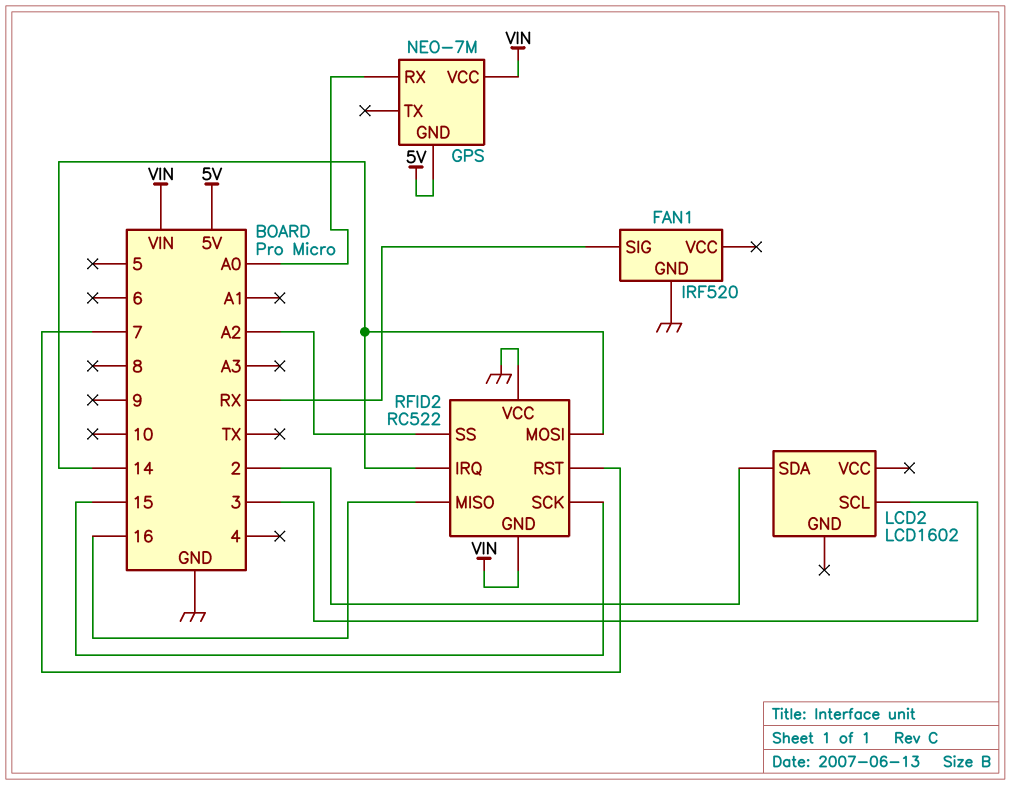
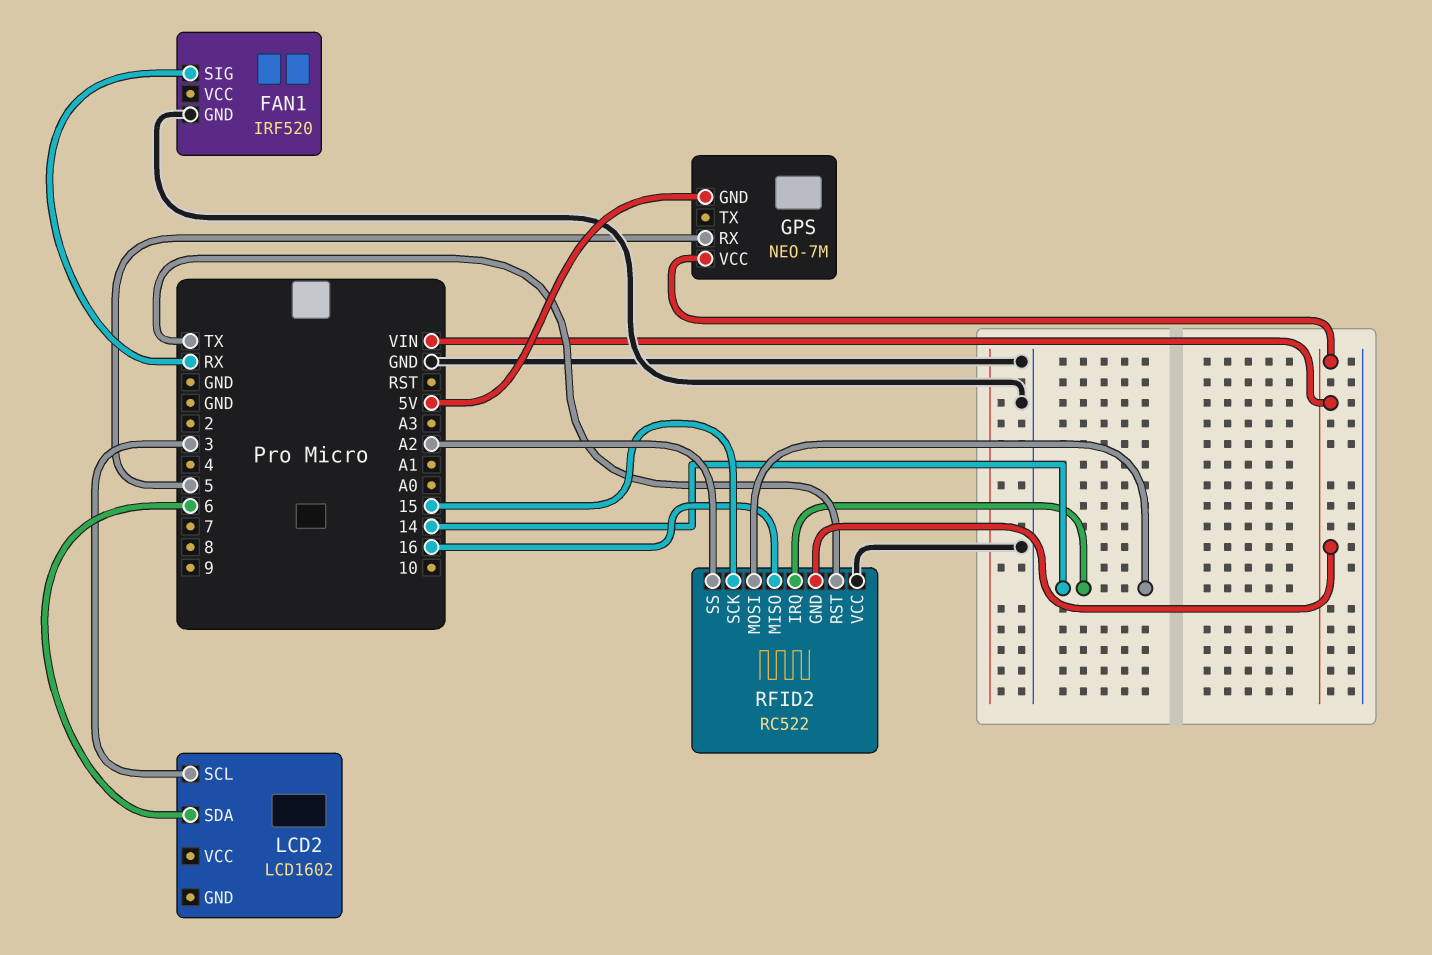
GPS pin RX: A0 -> 5
LCD2 pin SDA: 2 -> 6
RFID2 pin RST: 7 -> TX

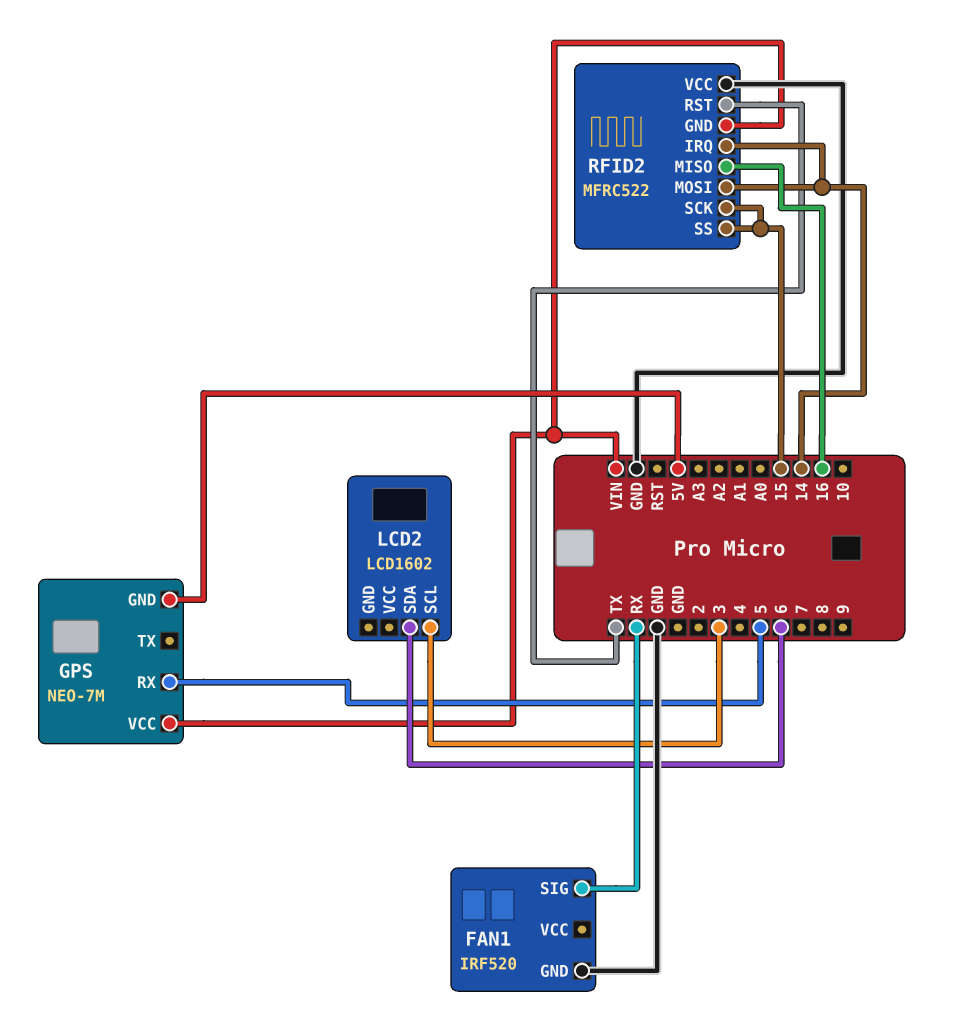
RFID2: RC522 -> MFRC522
RFID2 pin SS: A2 -> 15

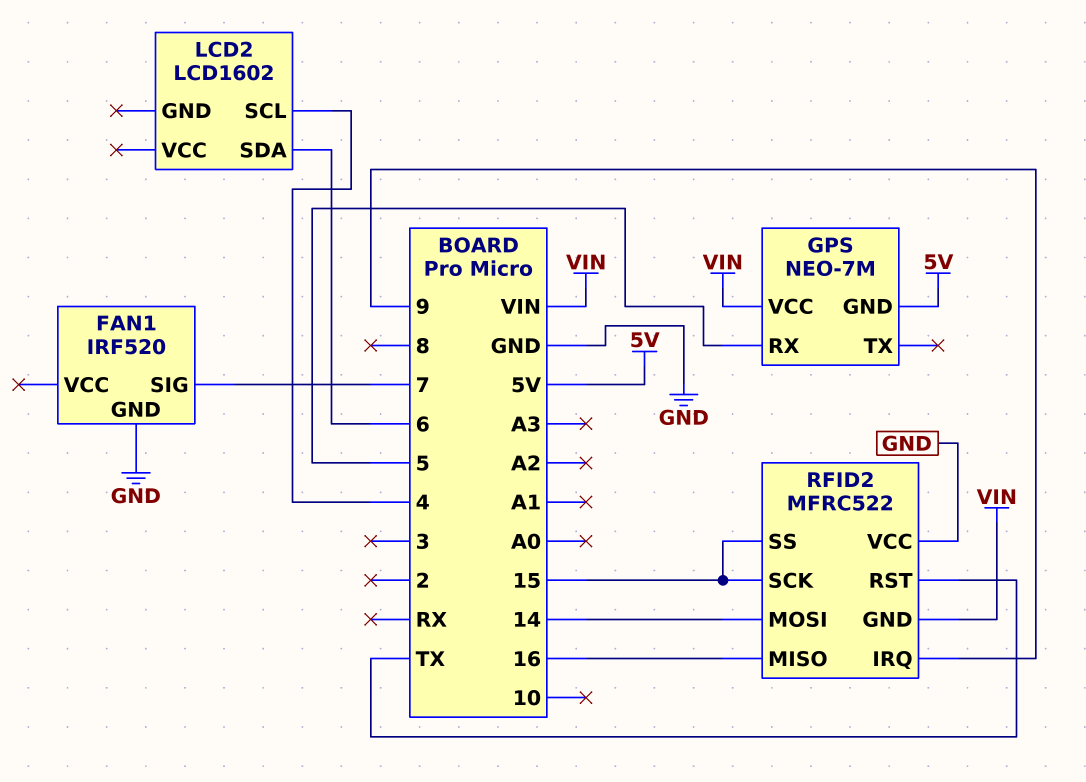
FAN1 pin SIG: RX -> 7
LCD2 pin SCL: 3 -> 4
RFID2 pin IRQ: 14 -> 9

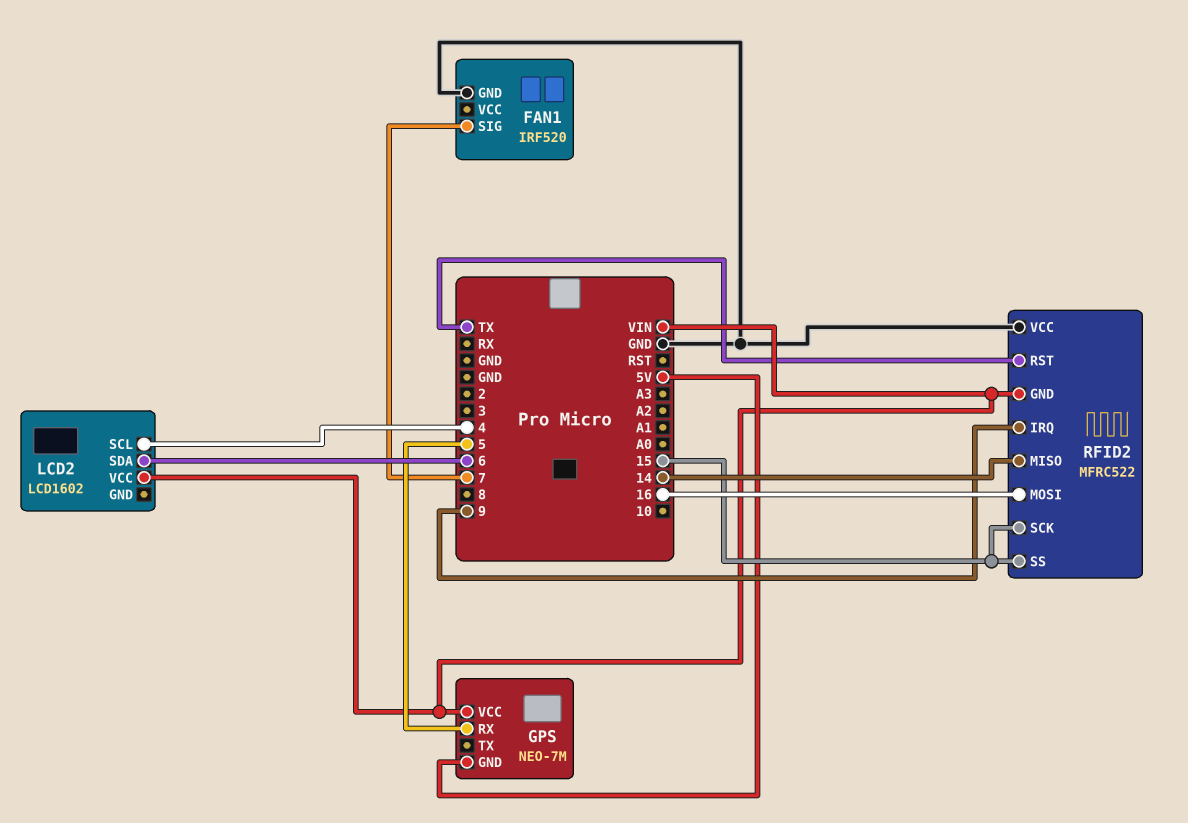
LCD2 pin VCC: none -> VIN
RFID2 pin MISO: 16 -> 14
RFID2 pin MOSI: 14 -> 16

